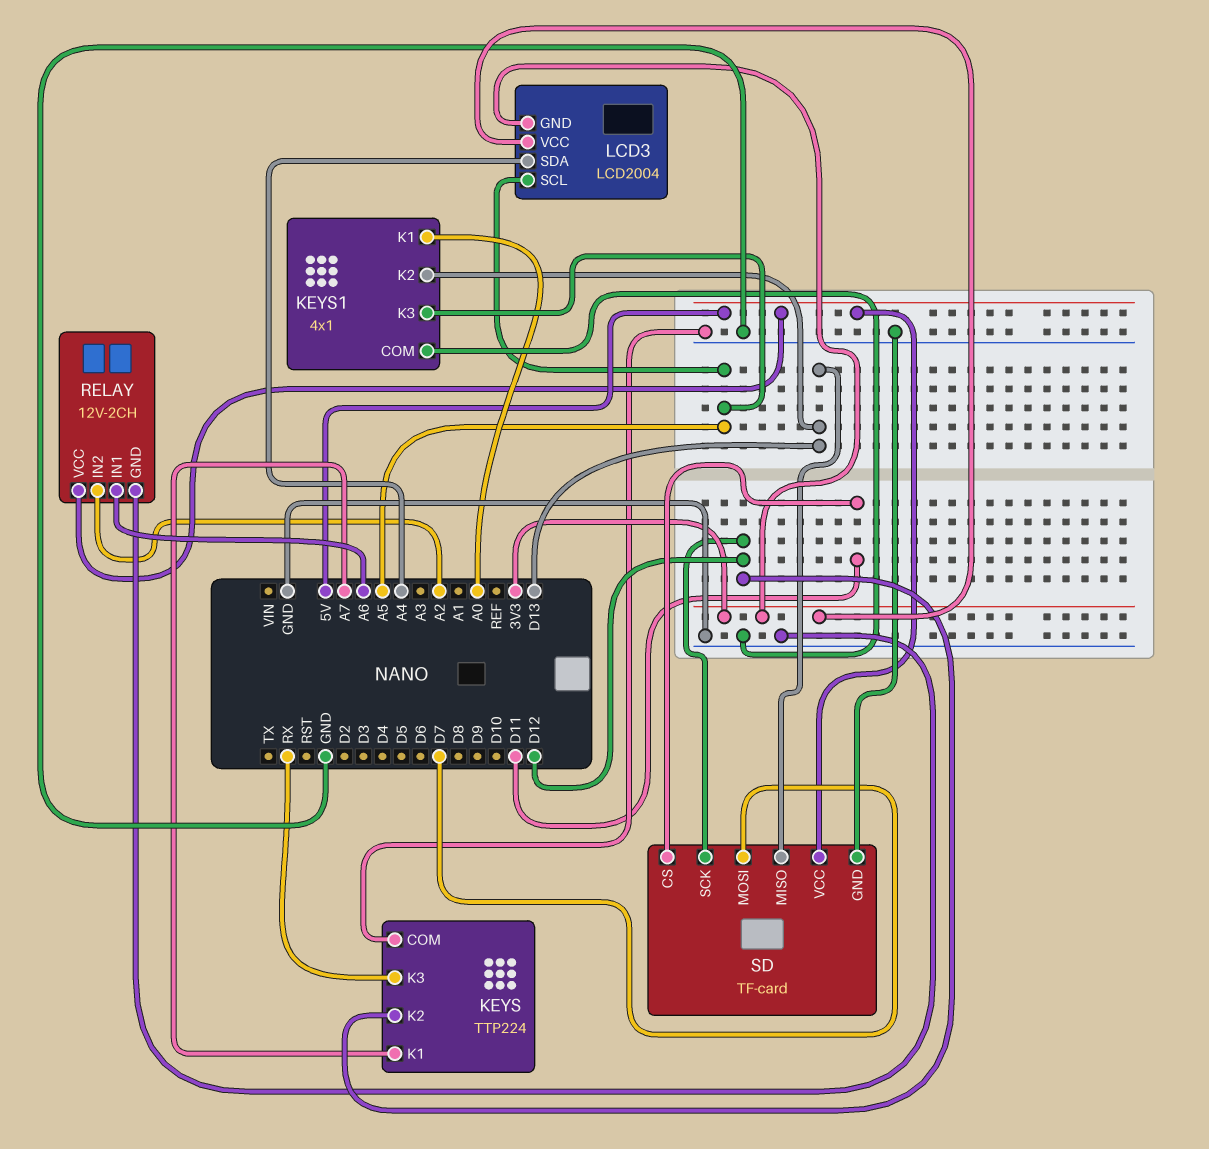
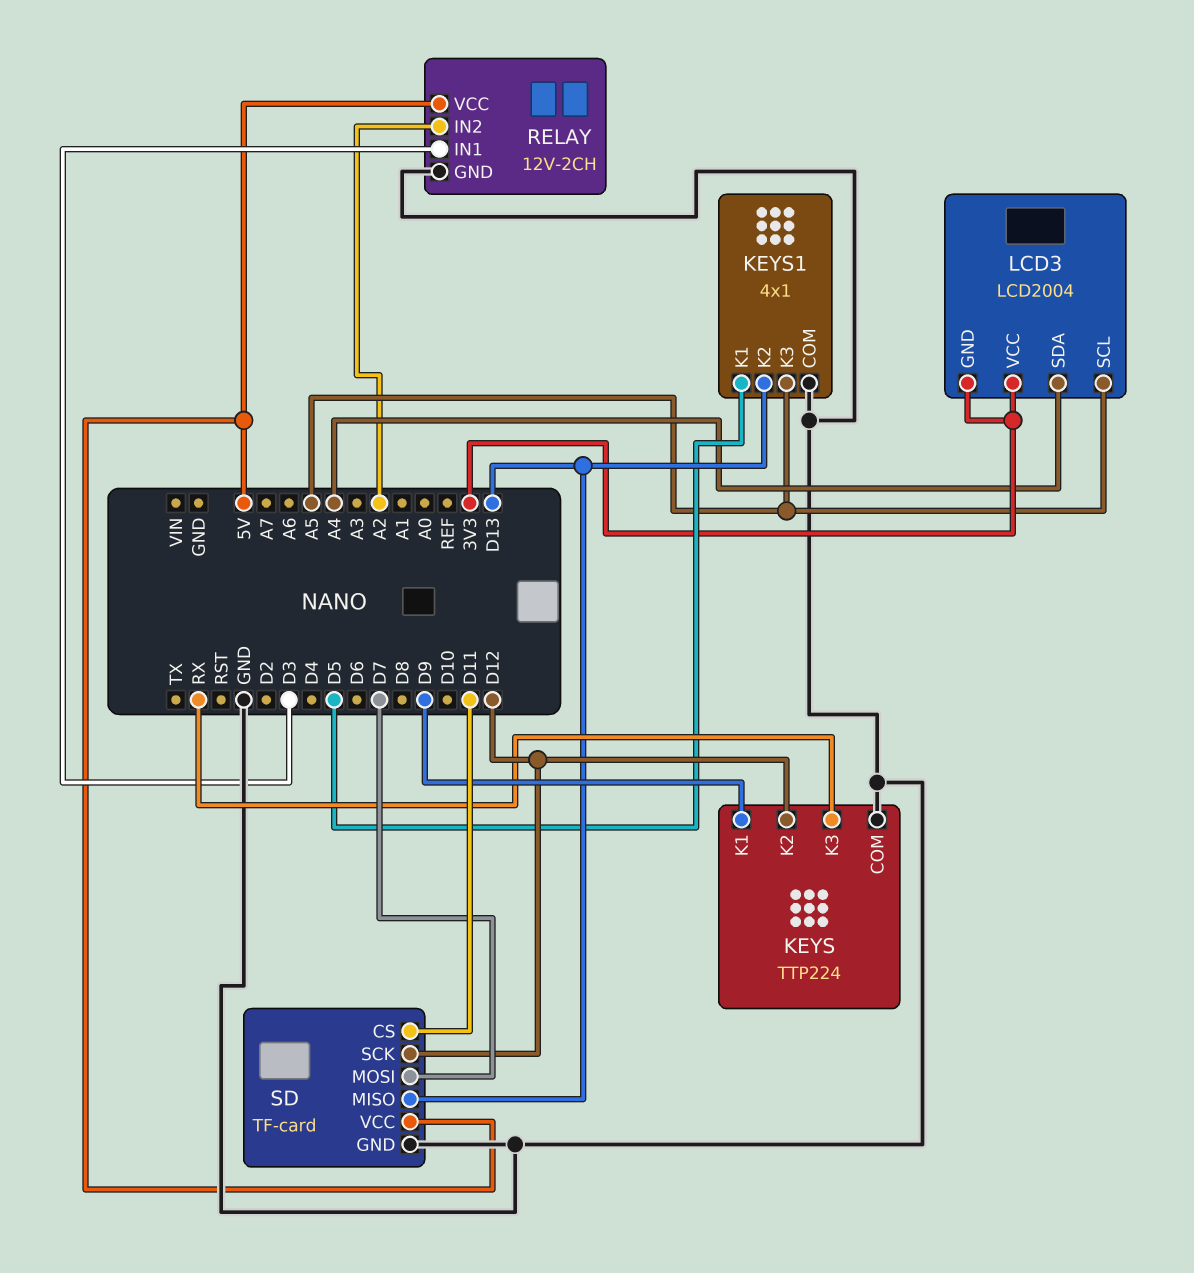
KEYS pin K1: A7 -> D9
KEYS1 pin K1: A0 -> D5
RELAY pin IN1: A6 -> D3

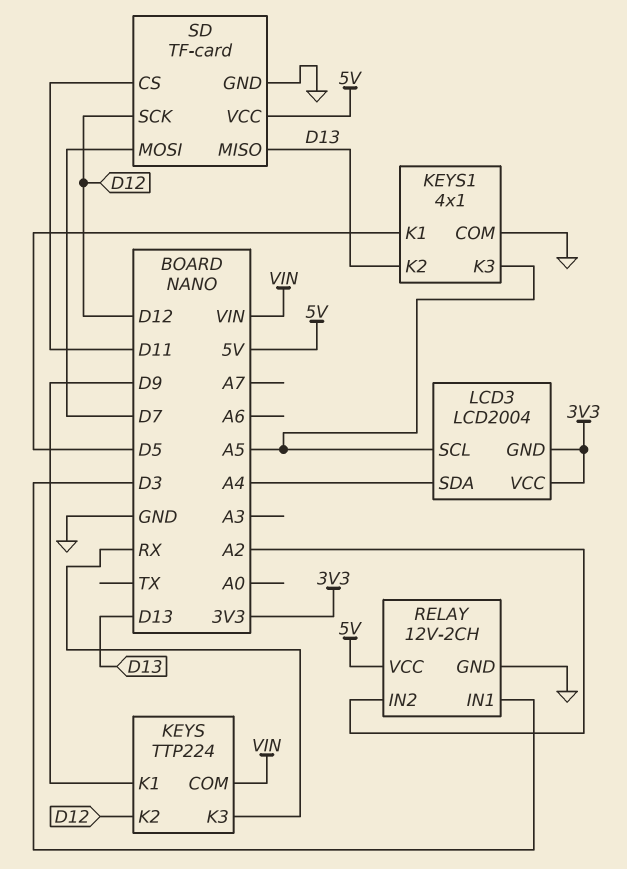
KEYS pin COM: GND -> VIN

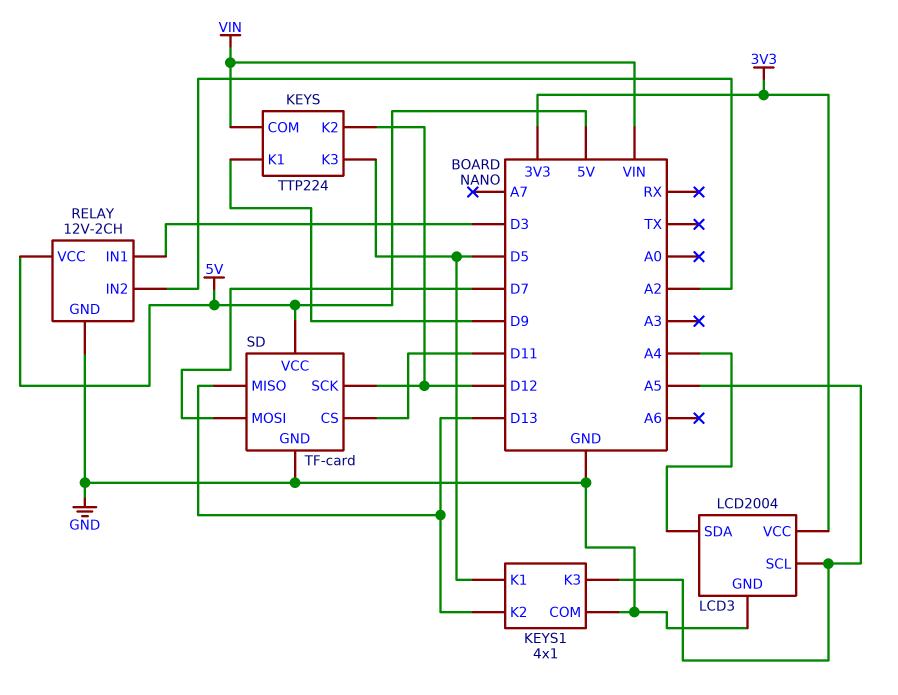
KEYS pin K3: RX -> D5
LCD3 pin GND: 3V3 -> GND

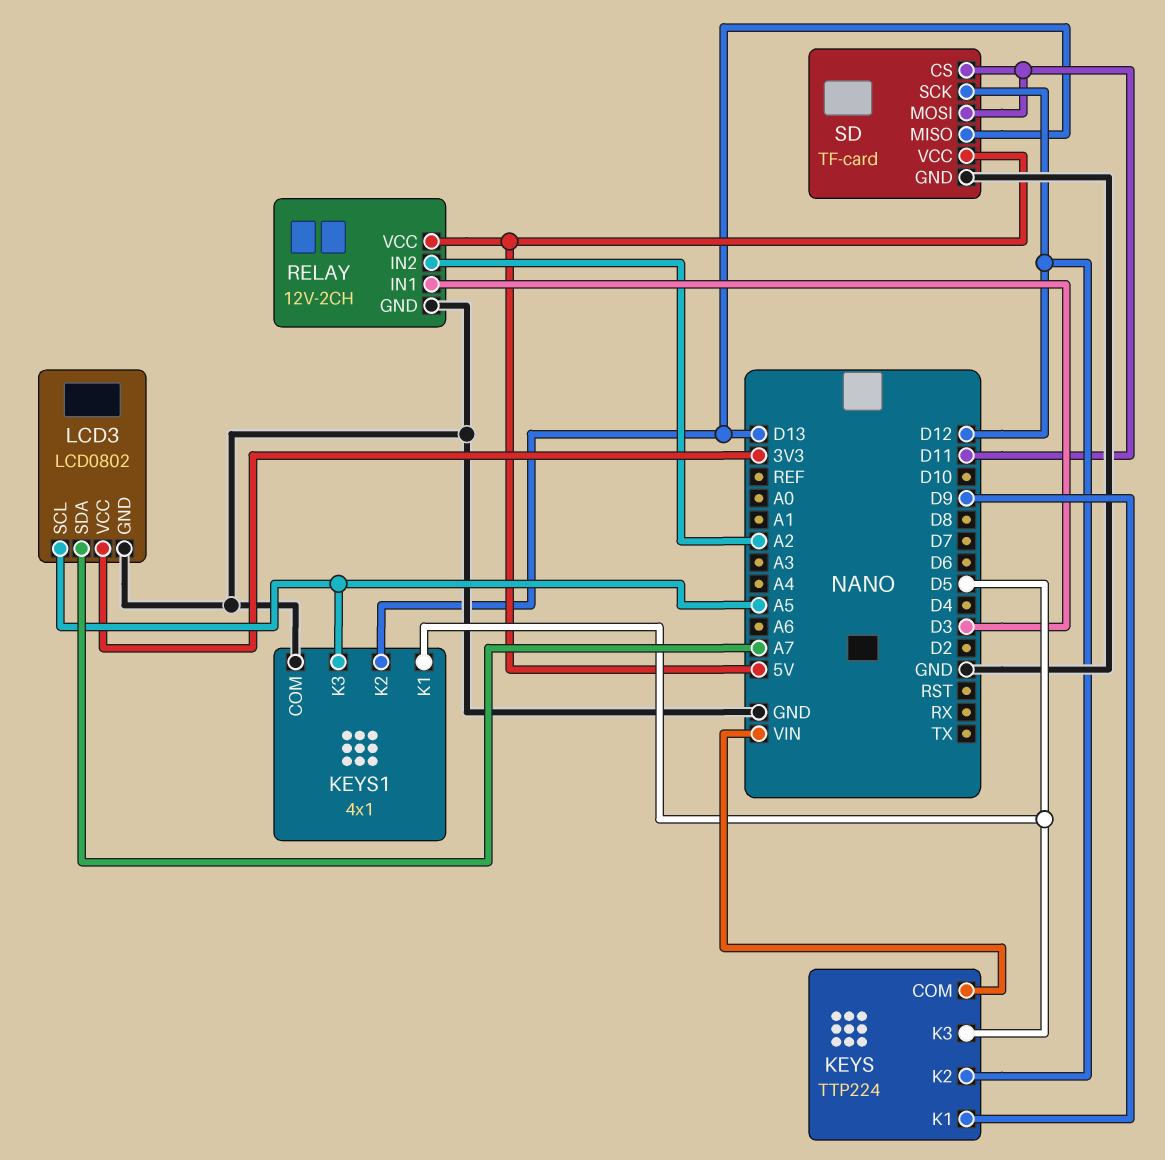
LCD3: LCD2004 -> LCD0802
LCD3 pin SDA: A4 -> A7
SD pin MOSI: D7 -> D11

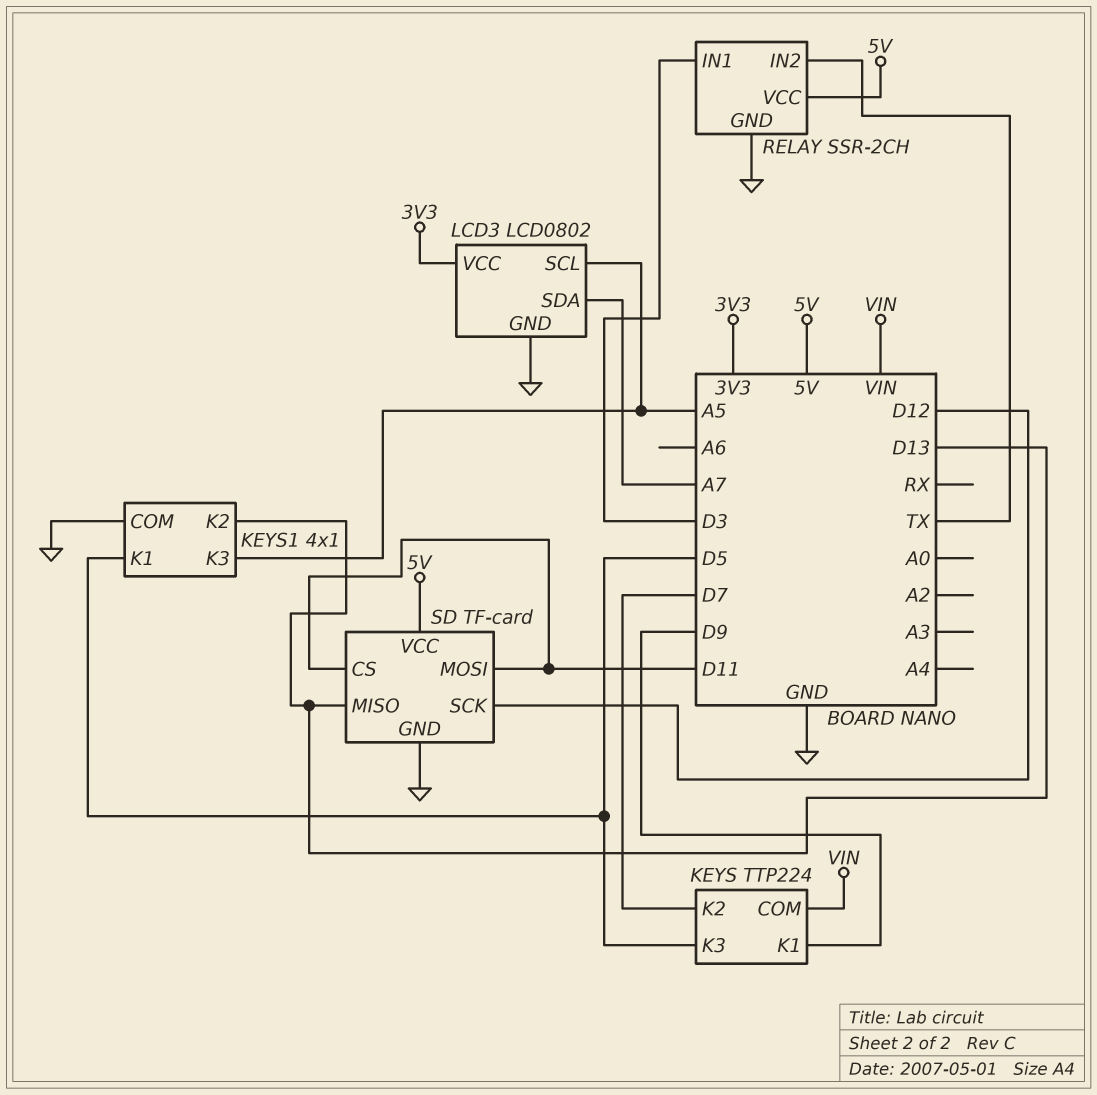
KEYS pin K2: D12 -> D7
RELAY: 12V-2CH -> SSR-2CH
RELAY pin IN2: A2 -> TX

